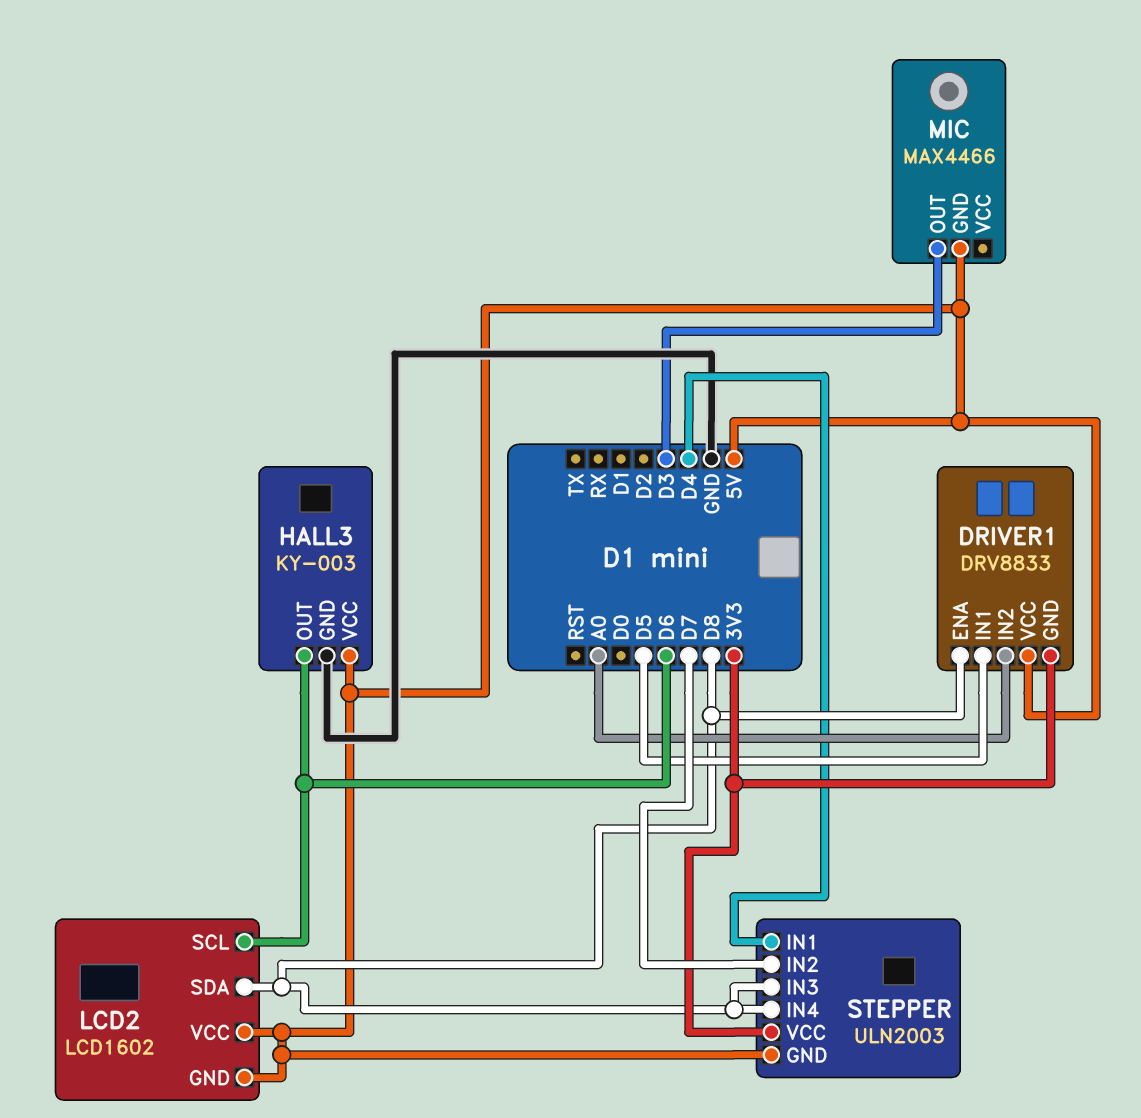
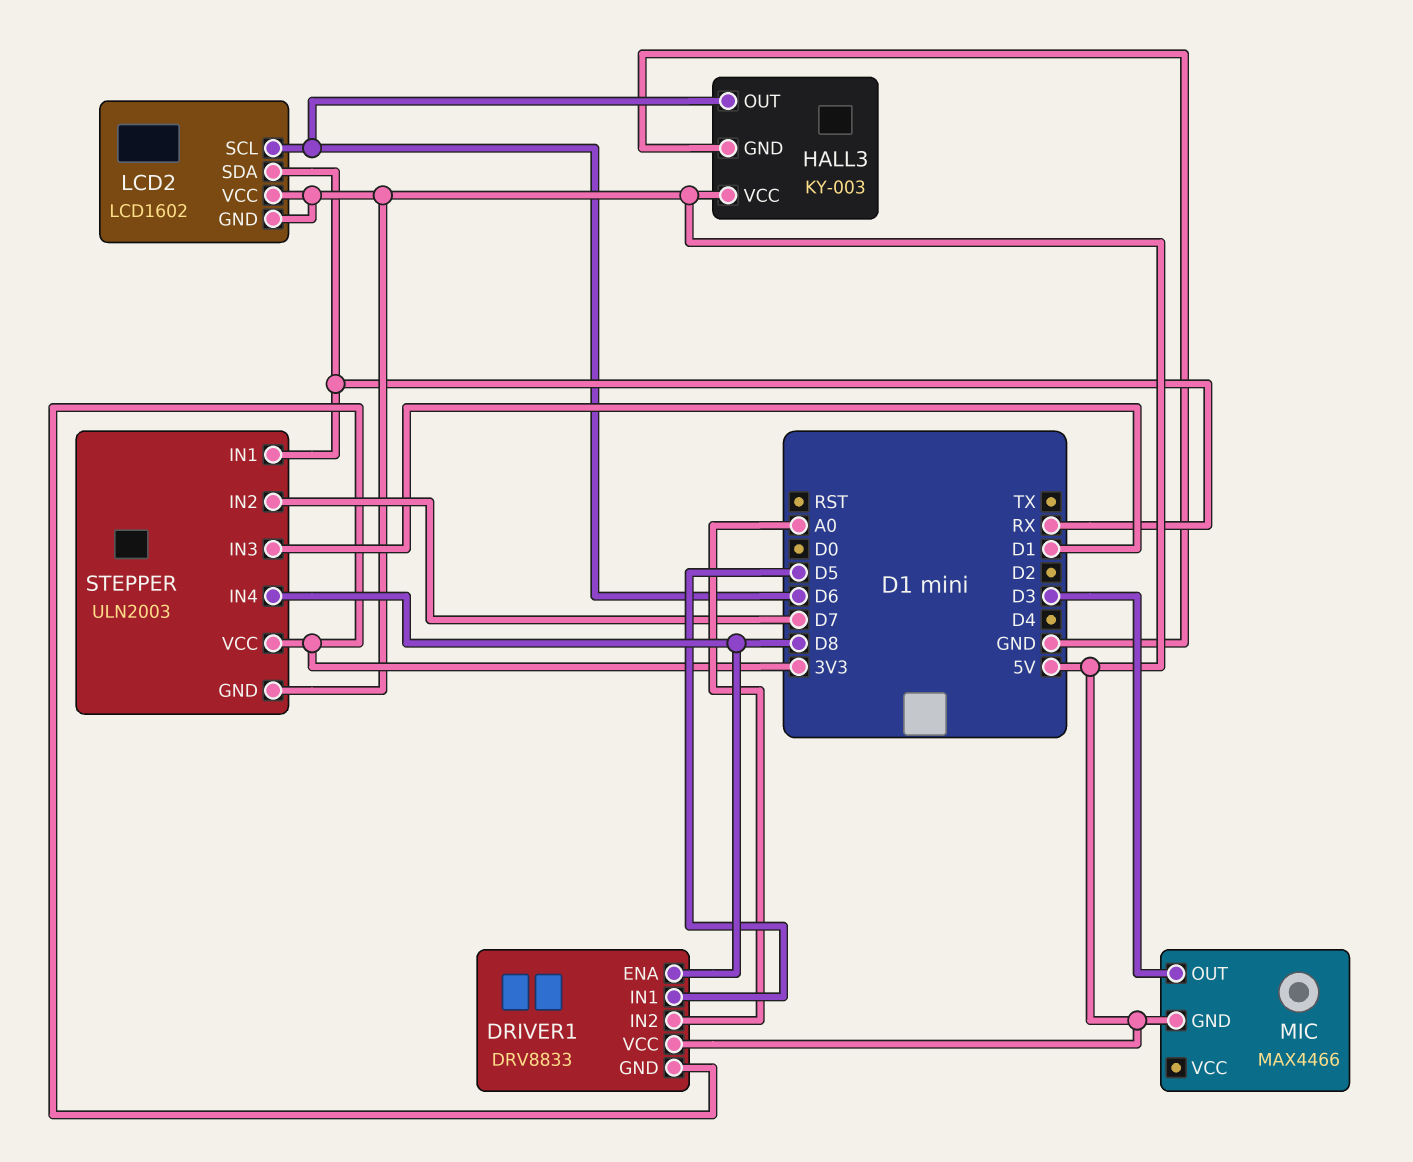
LCD2 pin SDA: D8 -> RX
STEPPER pin IN1: D4 -> RX
STEPPER pin IN3: D8 -> D1

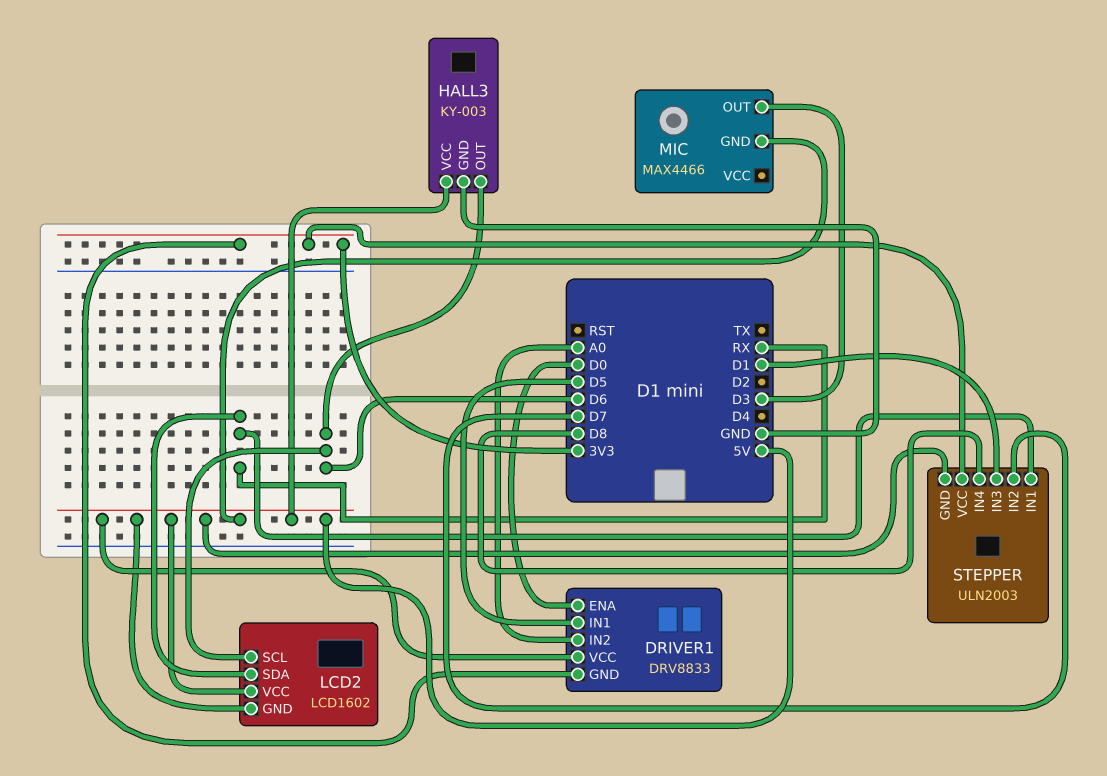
DRIVER1 pin ENA: D8 -> D0

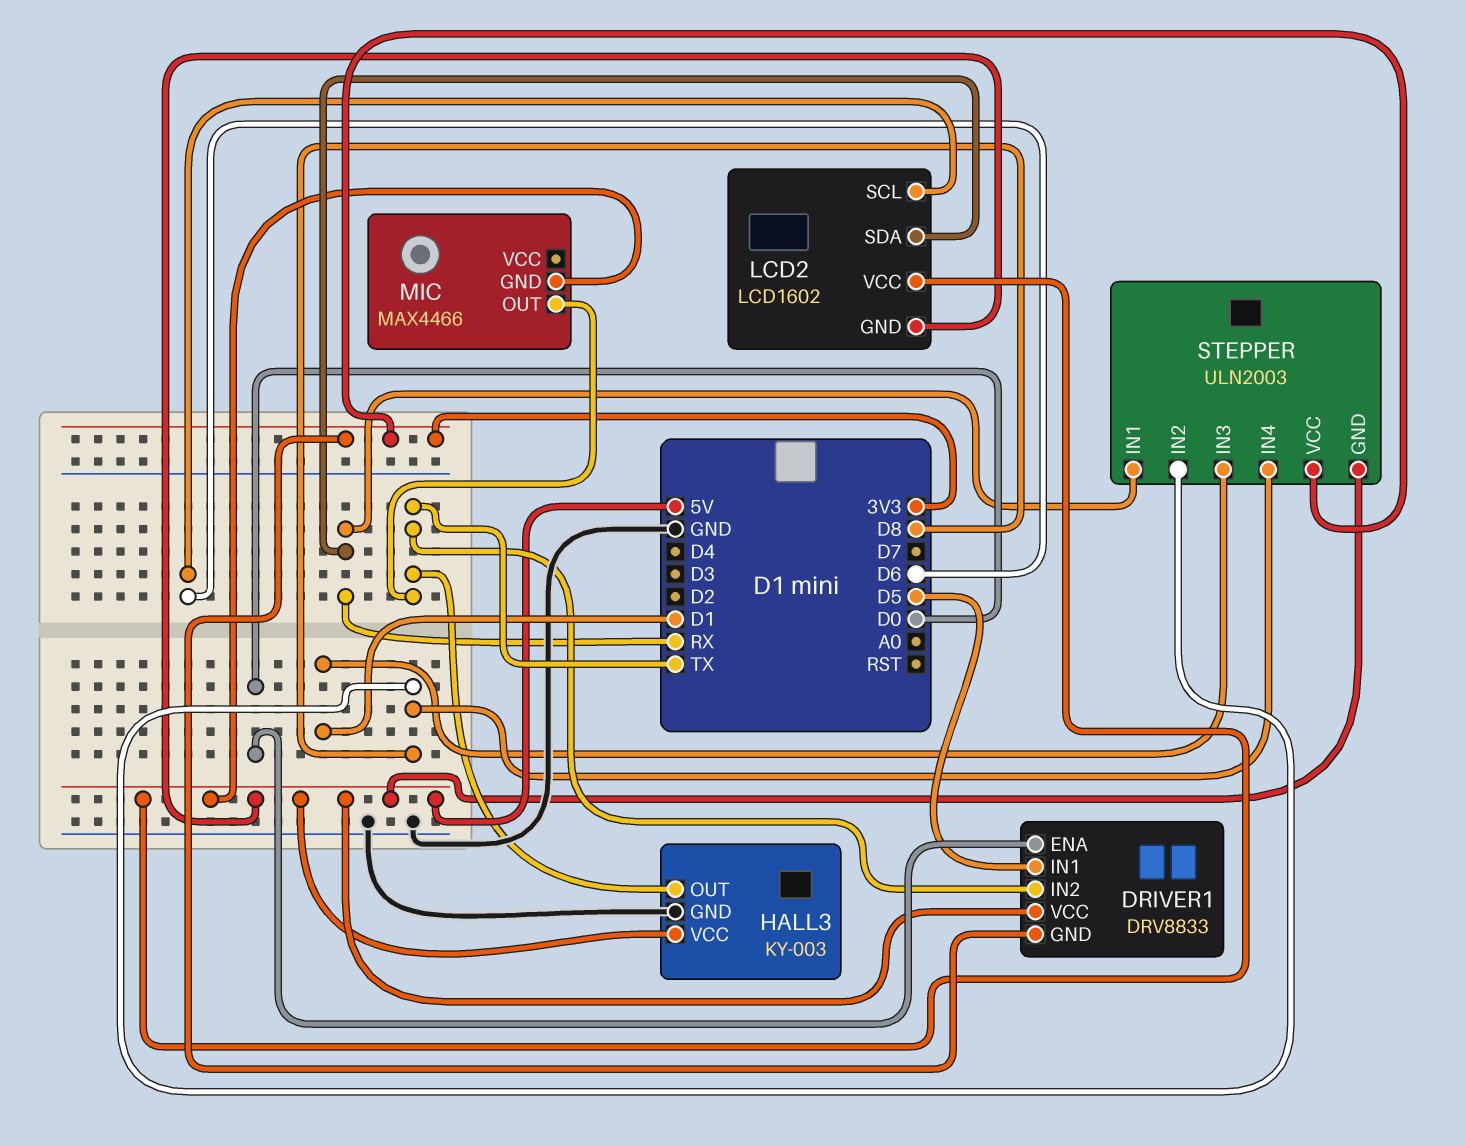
DRIVER1 pin IN2: A0 -> TX
HALL3 pin OUT: D6 -> TX
MIC pin OUT: D3 -> TX
STEPPER pin IN2: D7 -> D8

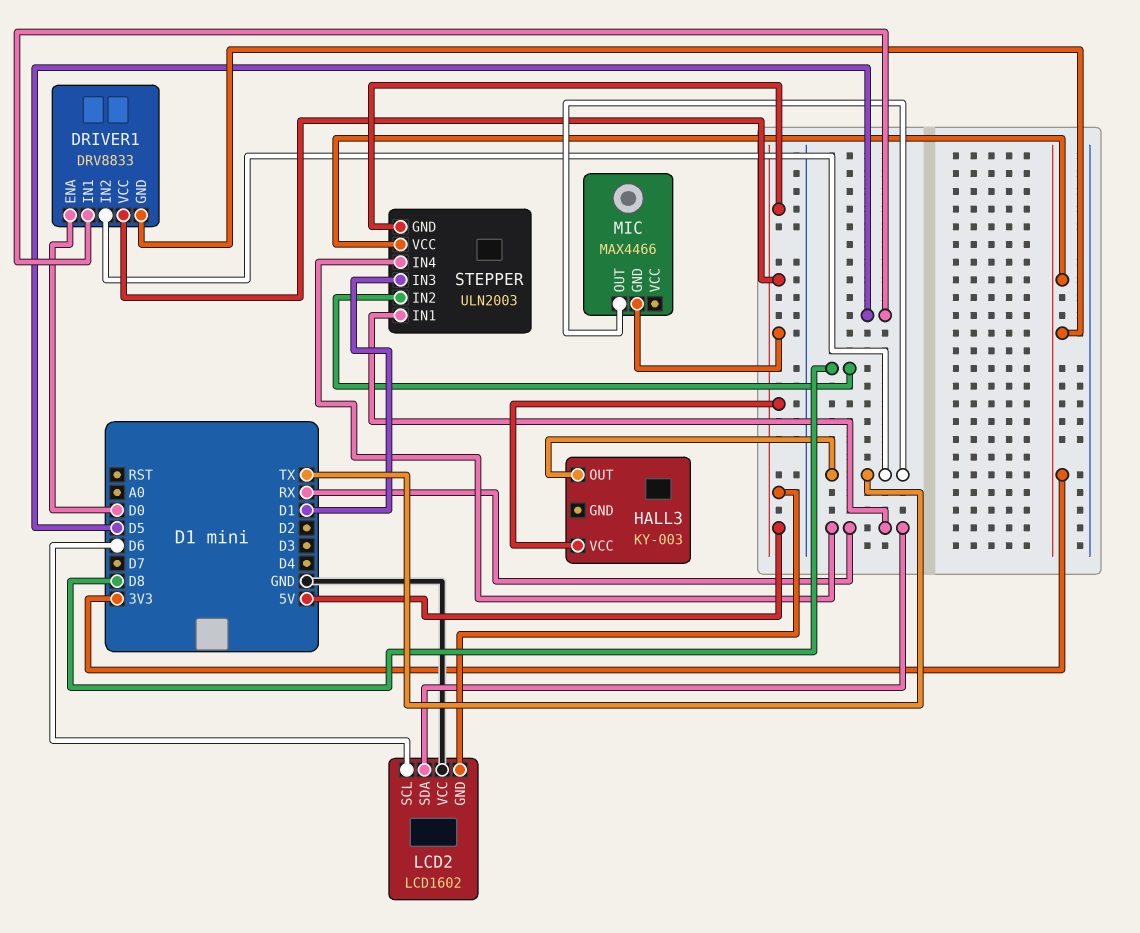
HALL3 pin GND: GND -> none
LCD2 pin VCC: 5V -> GND
STEPPER pin IN4: D8 -> RX

